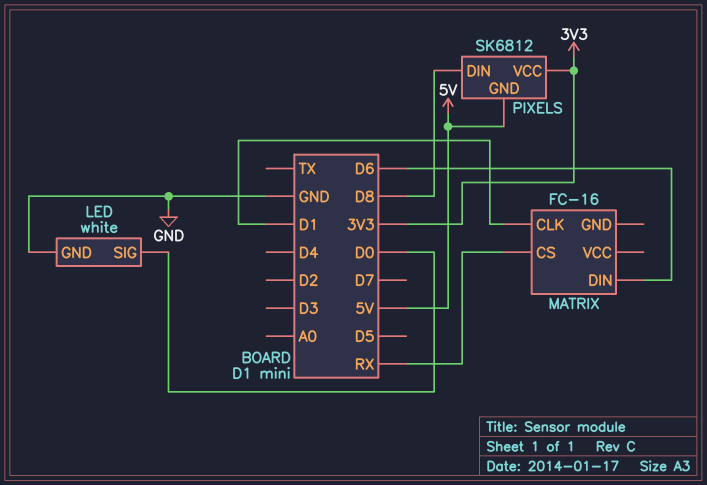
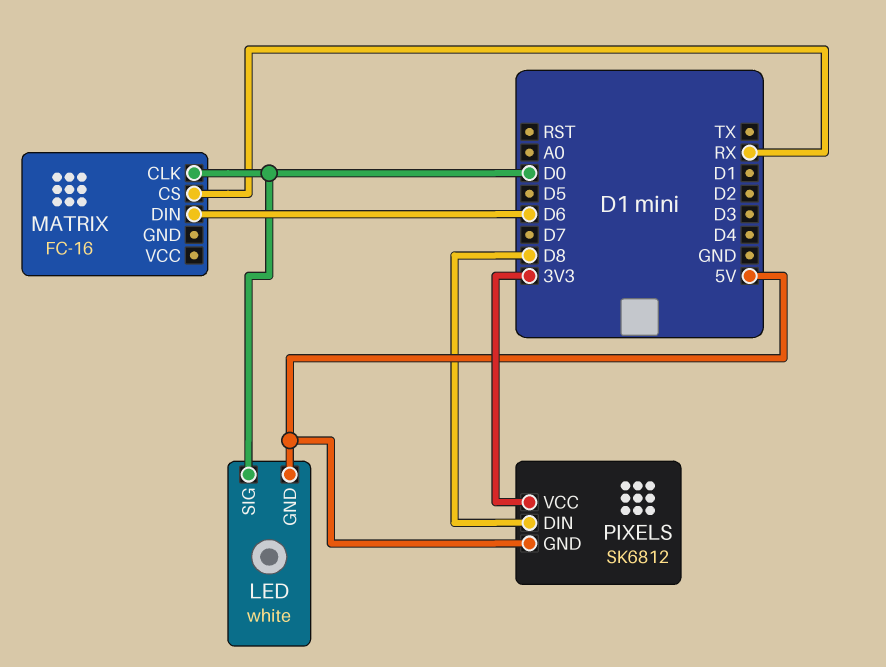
LED pin GND: GND -> 5V
MATRIX pin CLK: D1 -> D0

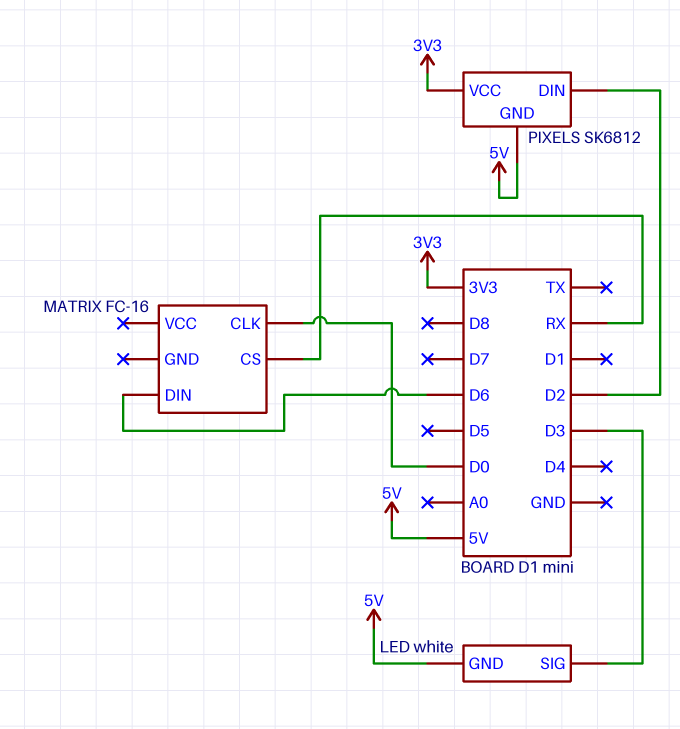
LED pin SIG: D0 -> D3
PIXELS pin DIN: D8 -> D2

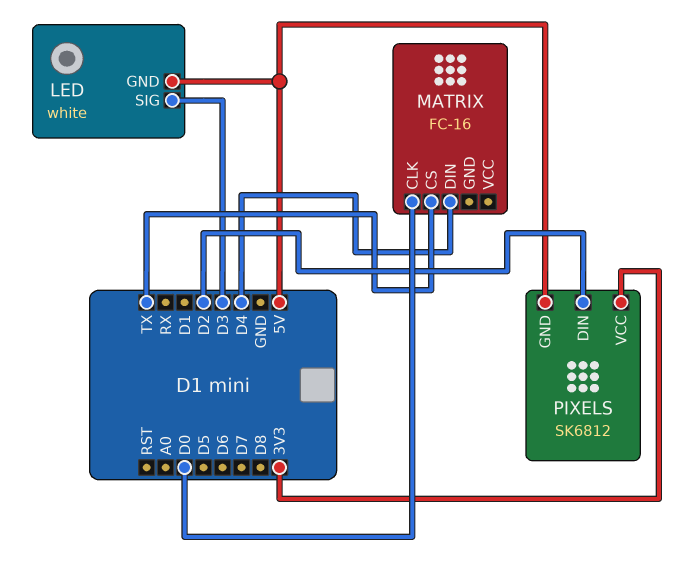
MATRIX pin CS: RX -> TX
MATRIX pin DIN: D6 -> D4

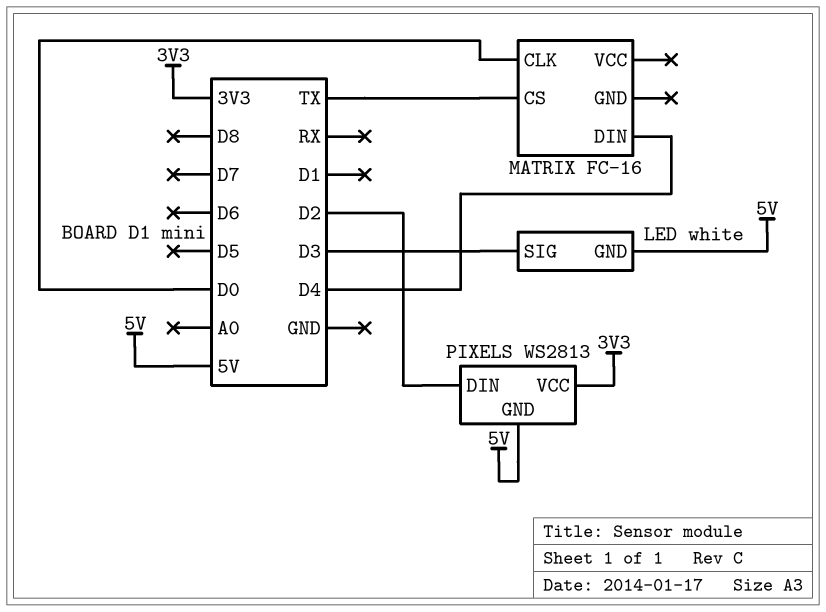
PIXELS: SK6812 -> WS2813

